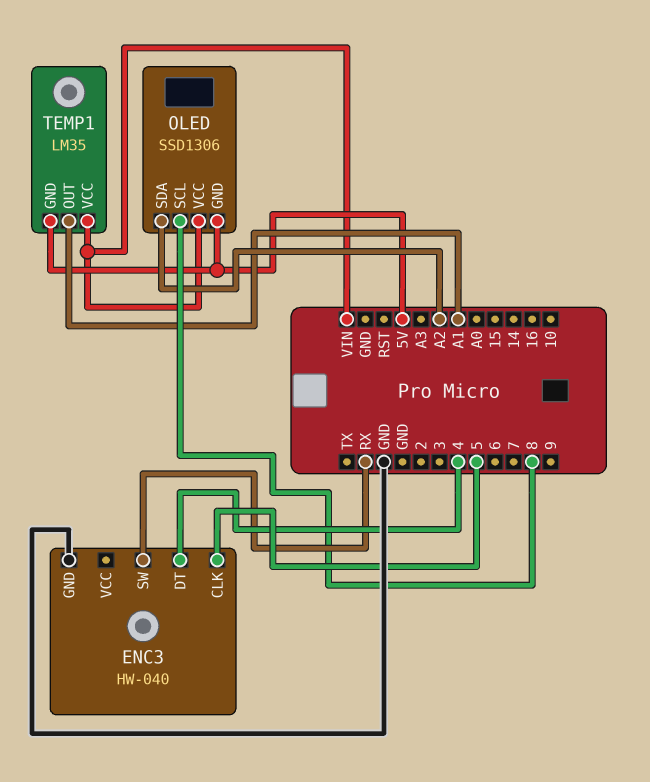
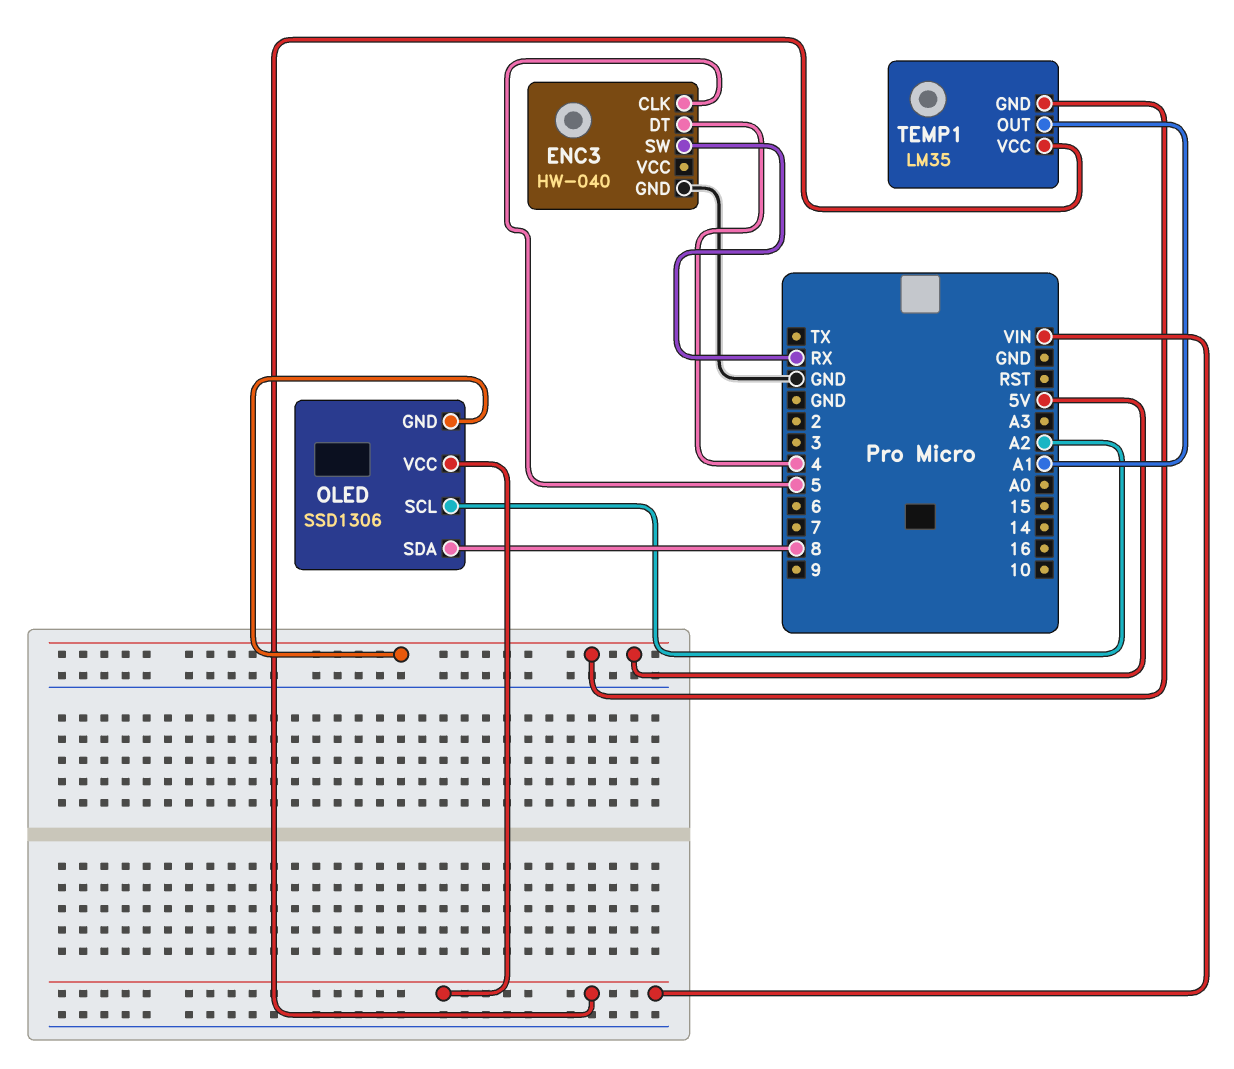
OLED pin SCL: 8 -> A2
OLED pin SDA: A2 -> 8

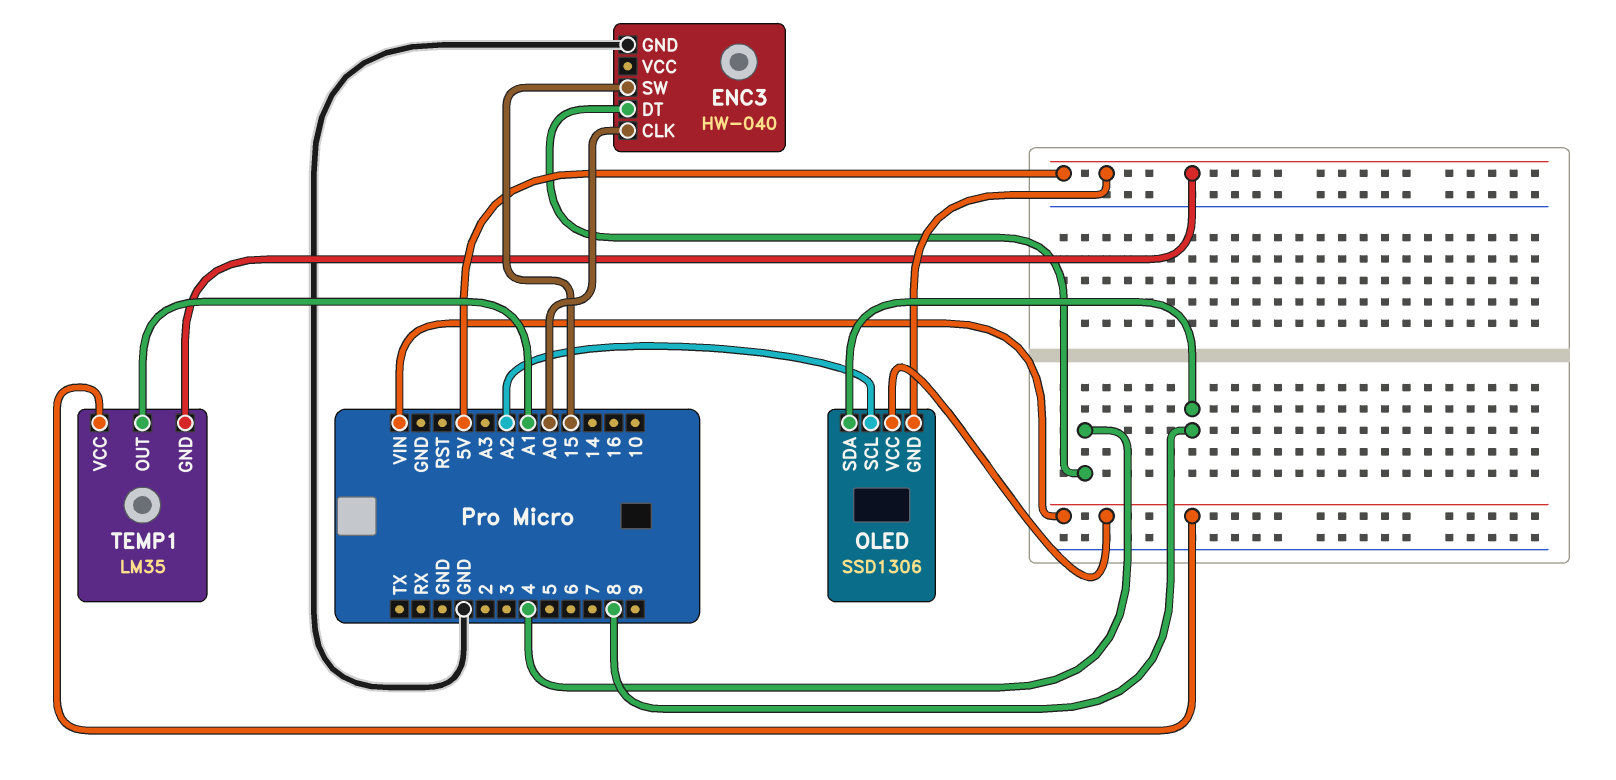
ENC3 pin CLK: 5 -> A0
ENC3 pin SW: RX -> 15

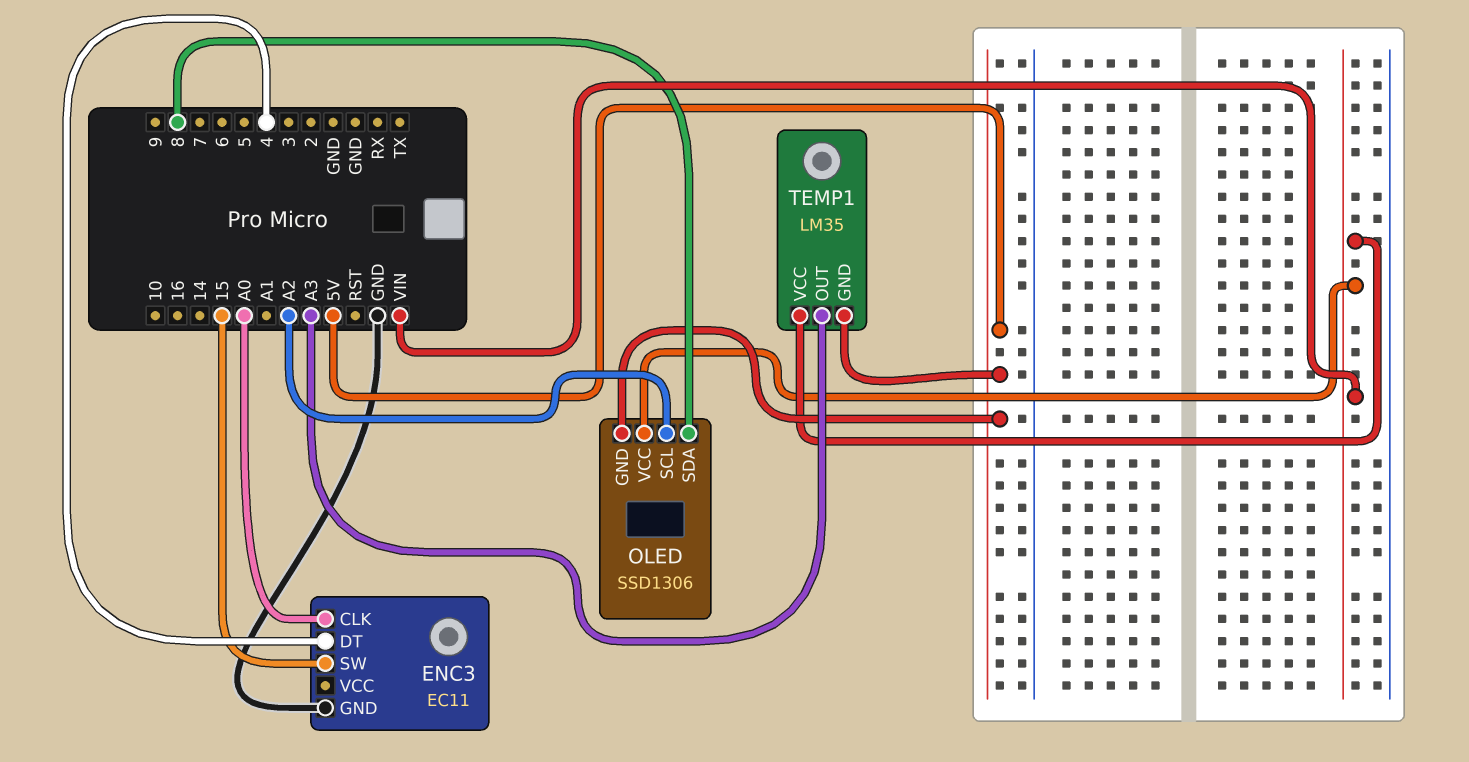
ENC3: HW-040 -> EC11
TEMP1 pin OUT: A1 -> A3

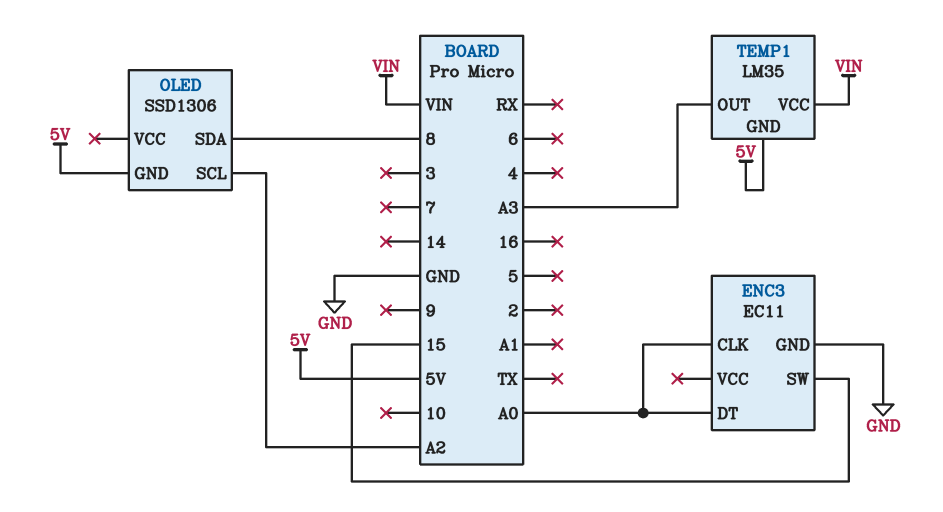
ENC3 pin DT: 4 -> A0
OLED pin VCC: VIN -> none

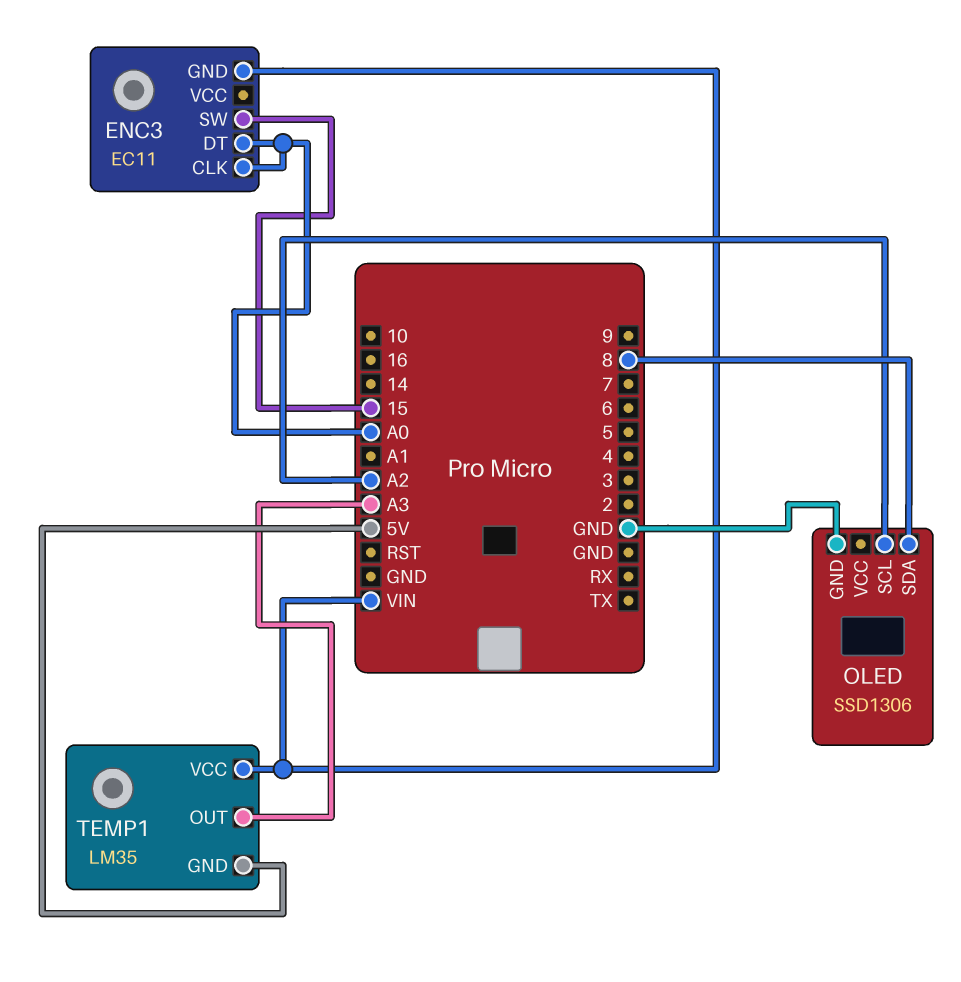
ENC3 pin GND: GND -> VIN
OLED pin GND: 5V -> GND

